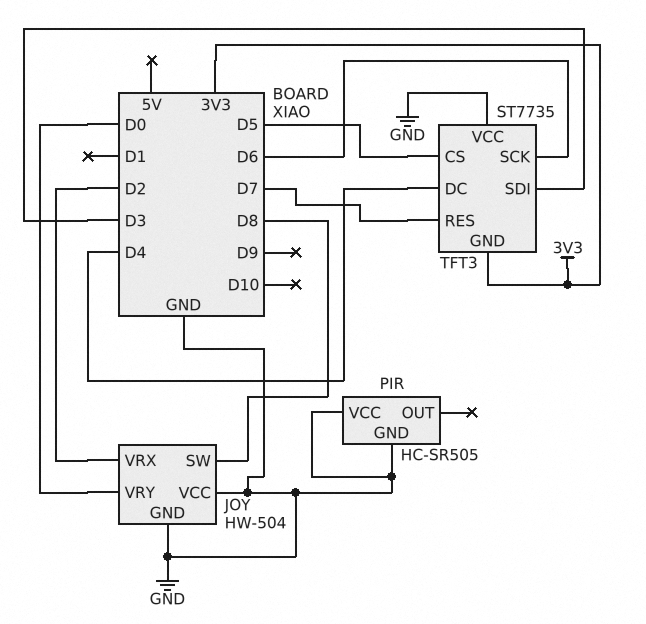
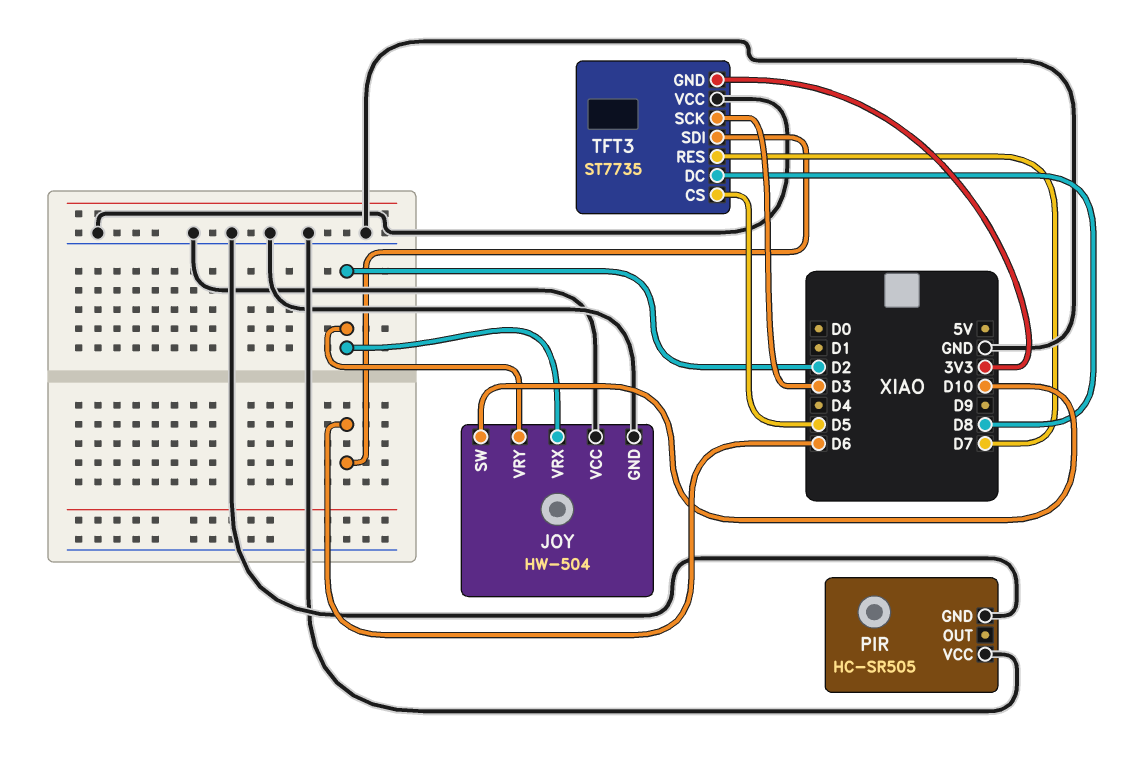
JOY pin SW: D8 -> D10
JOY pin VRY: D0 -> D2
TFT3 pin DC: D4 -> D8
TFT3 pin SCK: D6 -> D3
TFT3 pin SDI: D3 -> D6

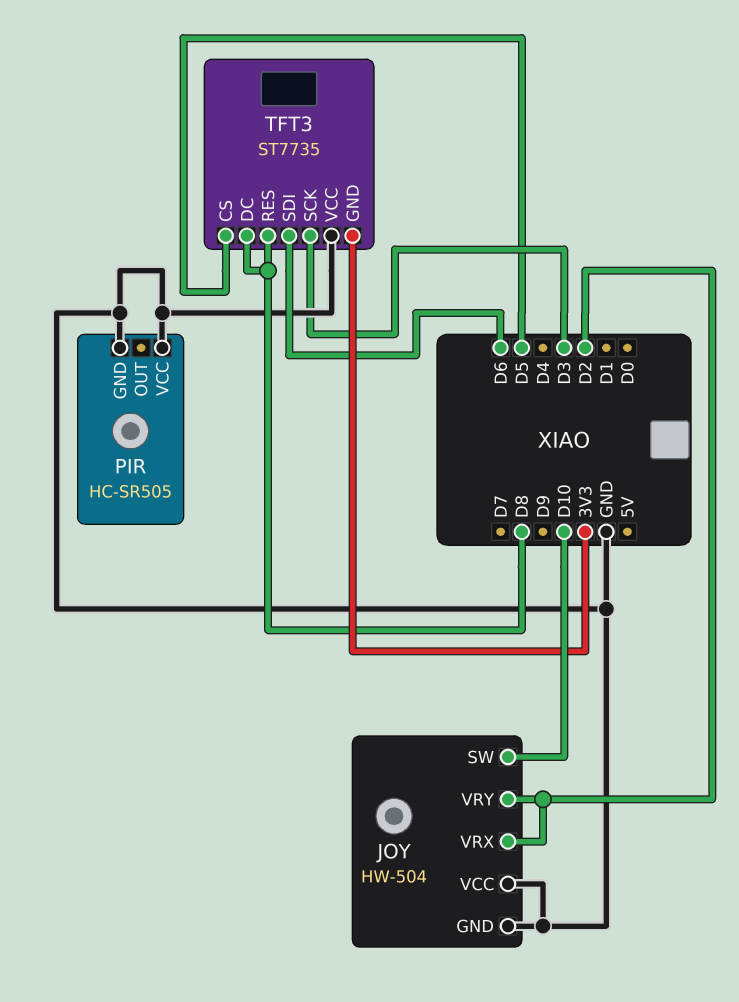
TFT3 pin RES: D7 -> D8

